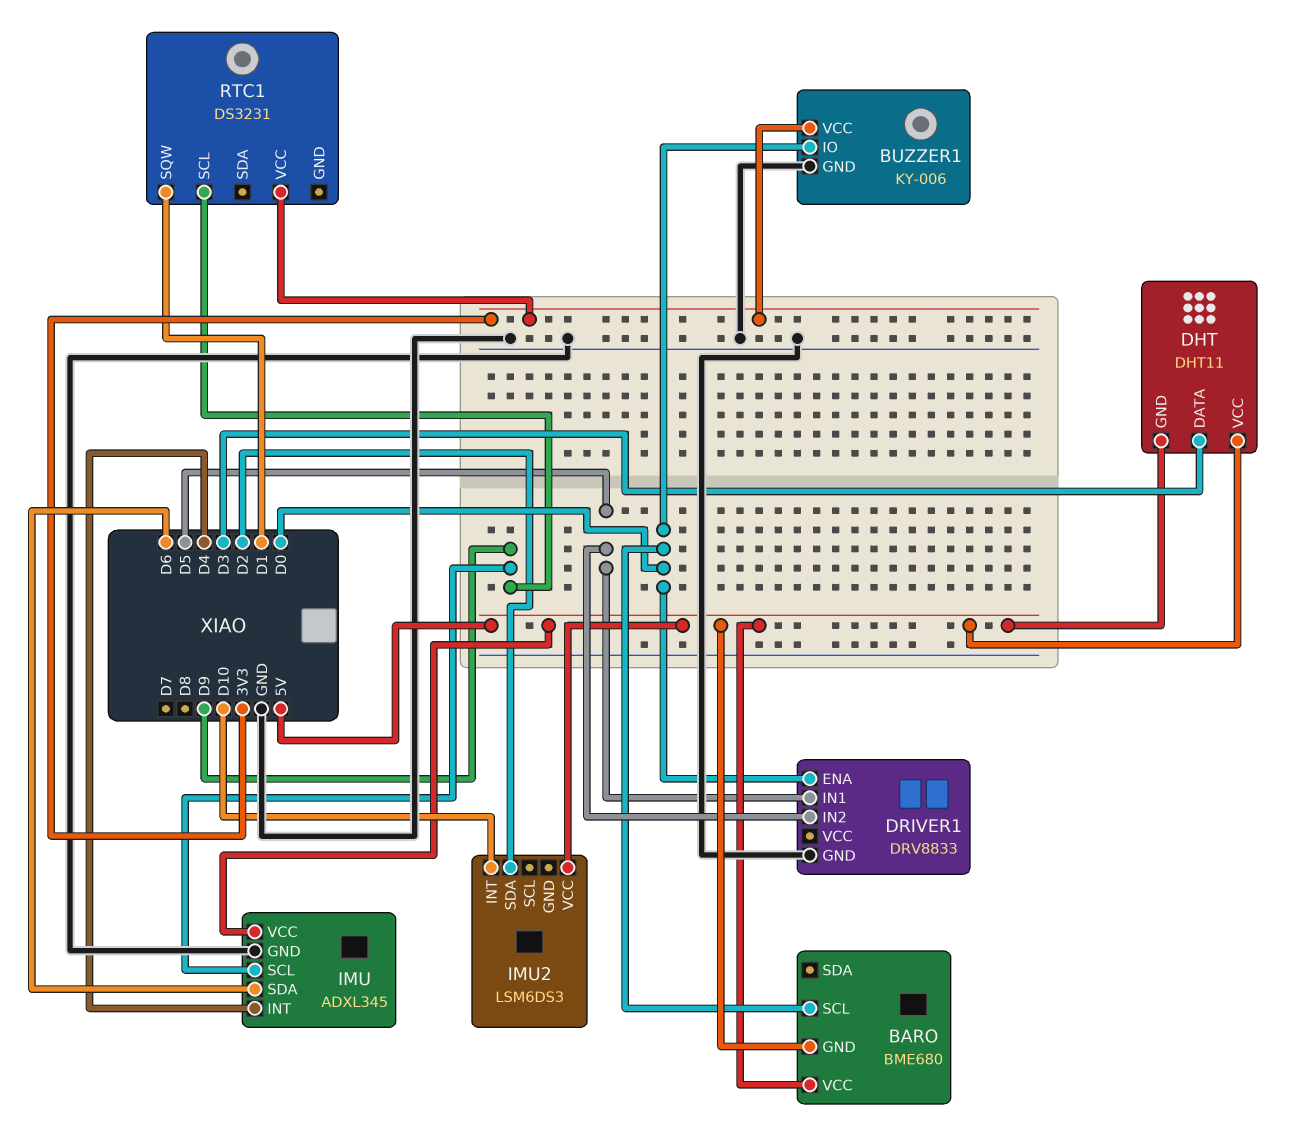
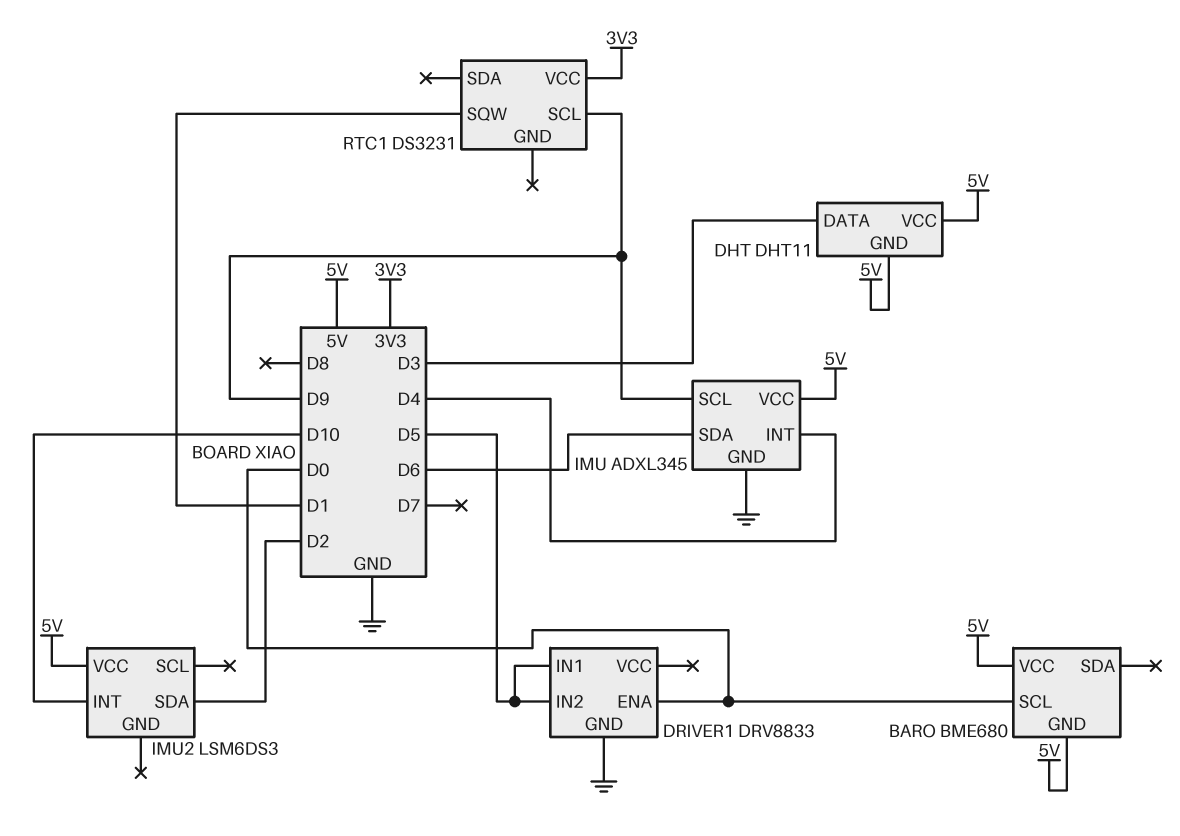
BUZZER1: KY-006 -> none
BUZZER1 pin GND: GND -> none
BUZZER1 pin IO: D0 -> none
BUZZER1 pin VCC: 3V3 -> none

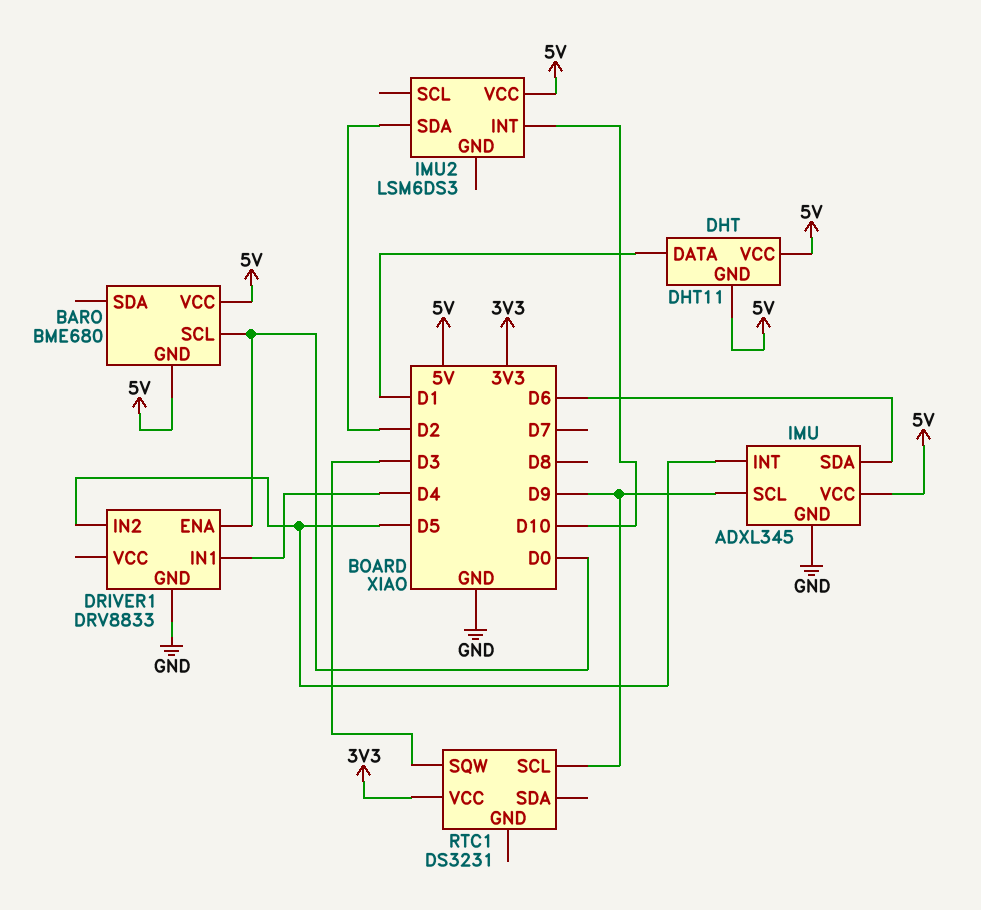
DHT pin DATA: D3 -> D1
DRIVER1 pin IN1: D5 -> D4
IMU pin INT: D4 -> D5
RTC1 pin SQW: D1 -> D3

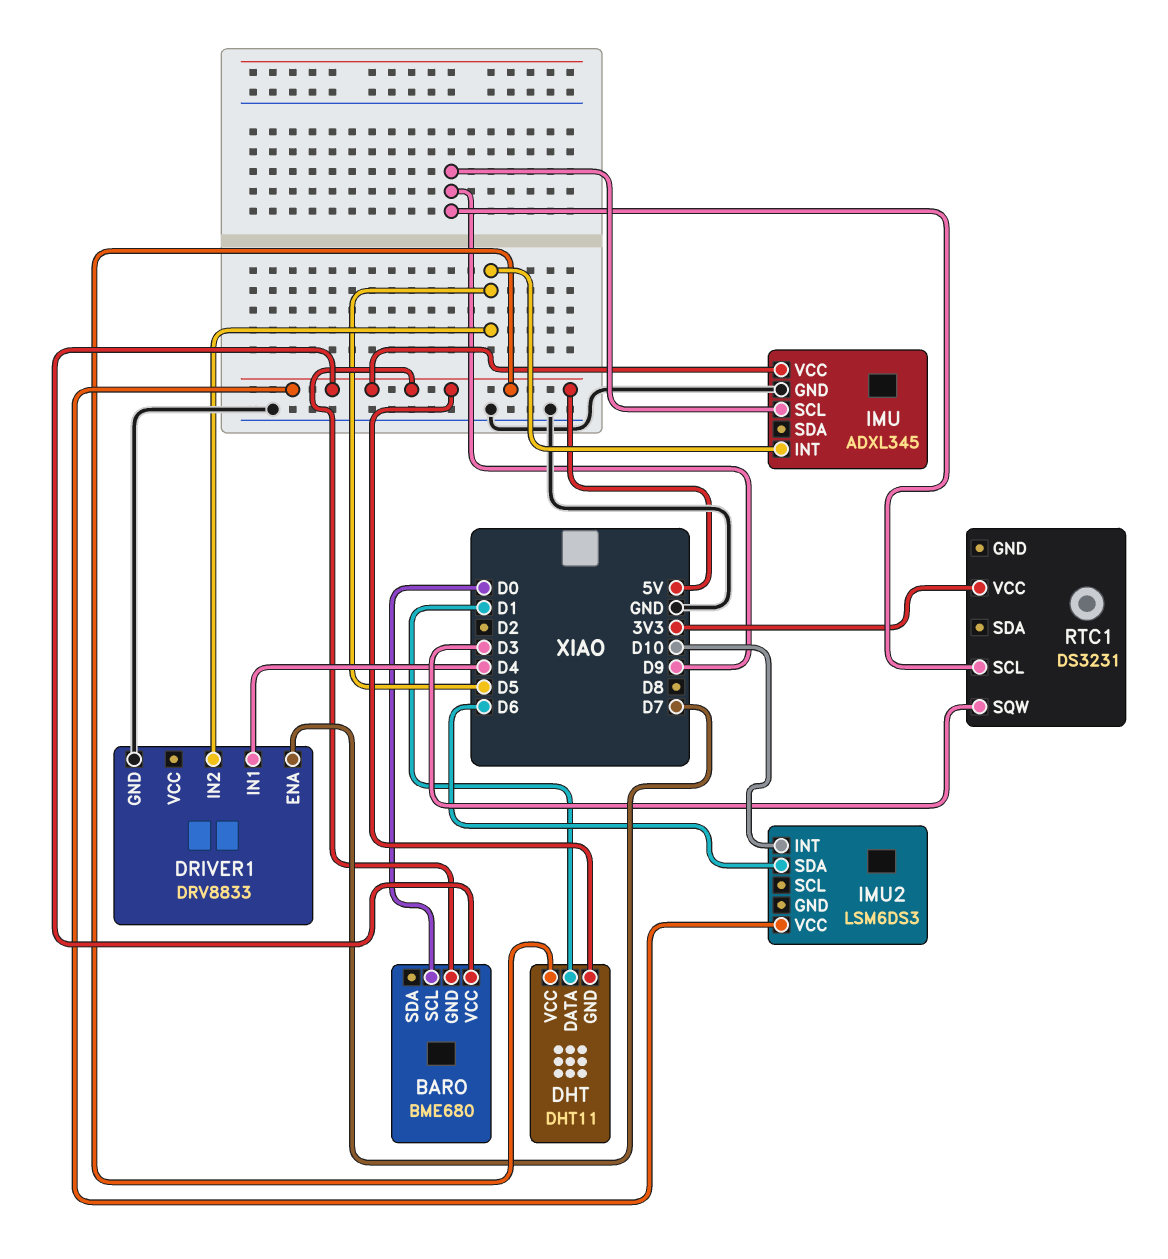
DRIVER1 pin ENA: D0 -> D7
IMU pin SDA: D6 -> none
IMU2 pin SDA: D2 -> D6

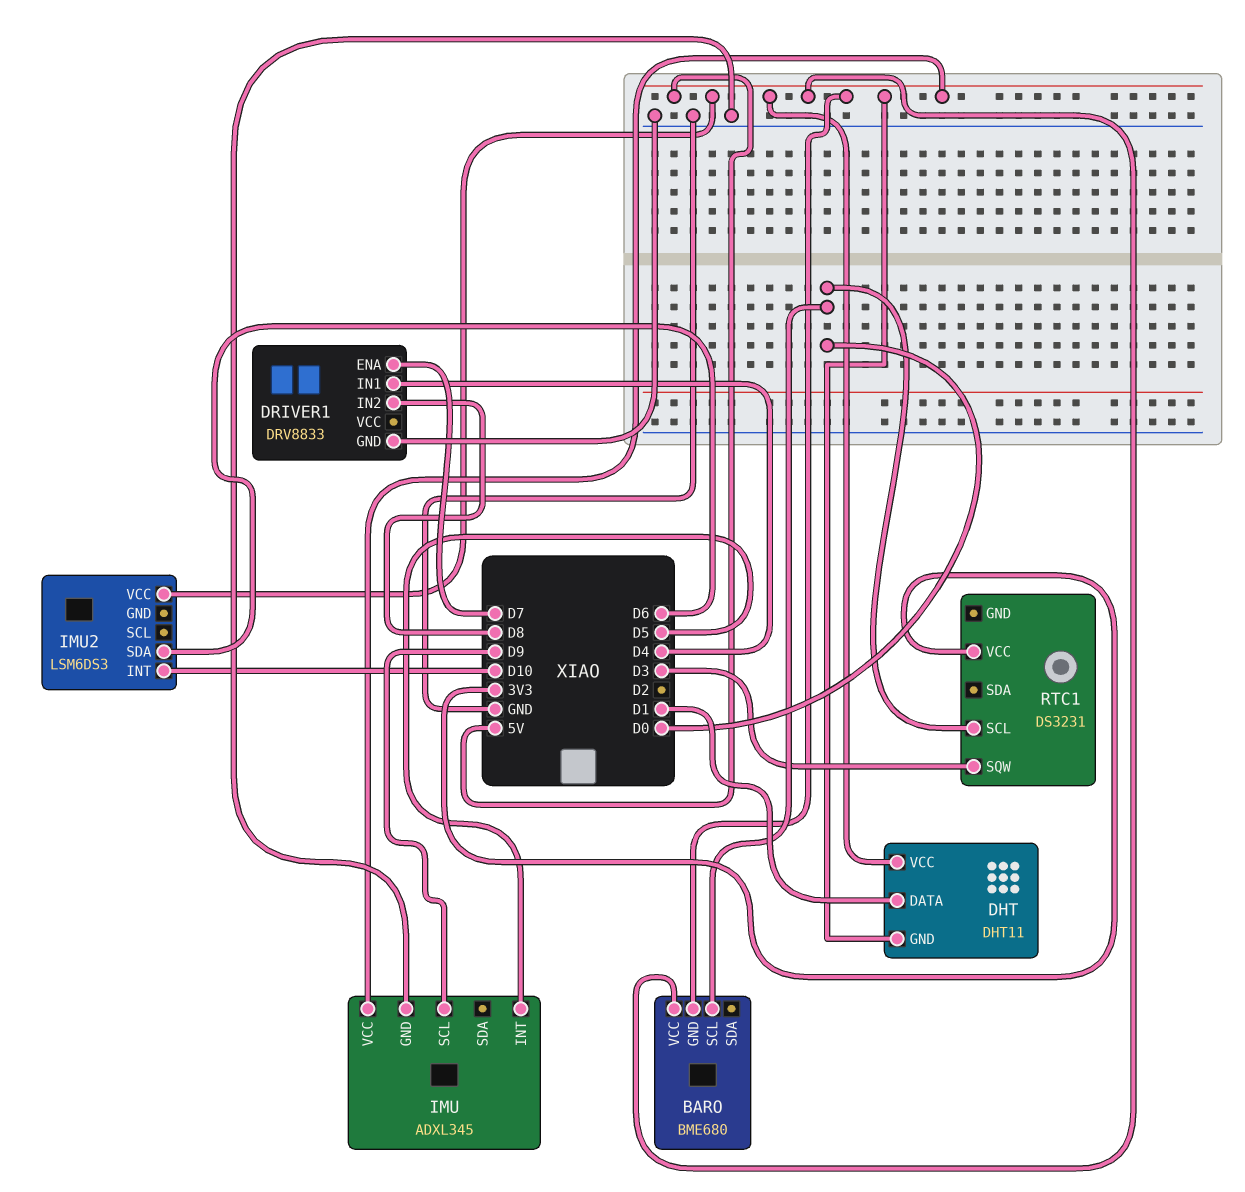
DRIVER1 pin IN2: D5 -> D8
RTC1 pin SCL: D9 -> D0

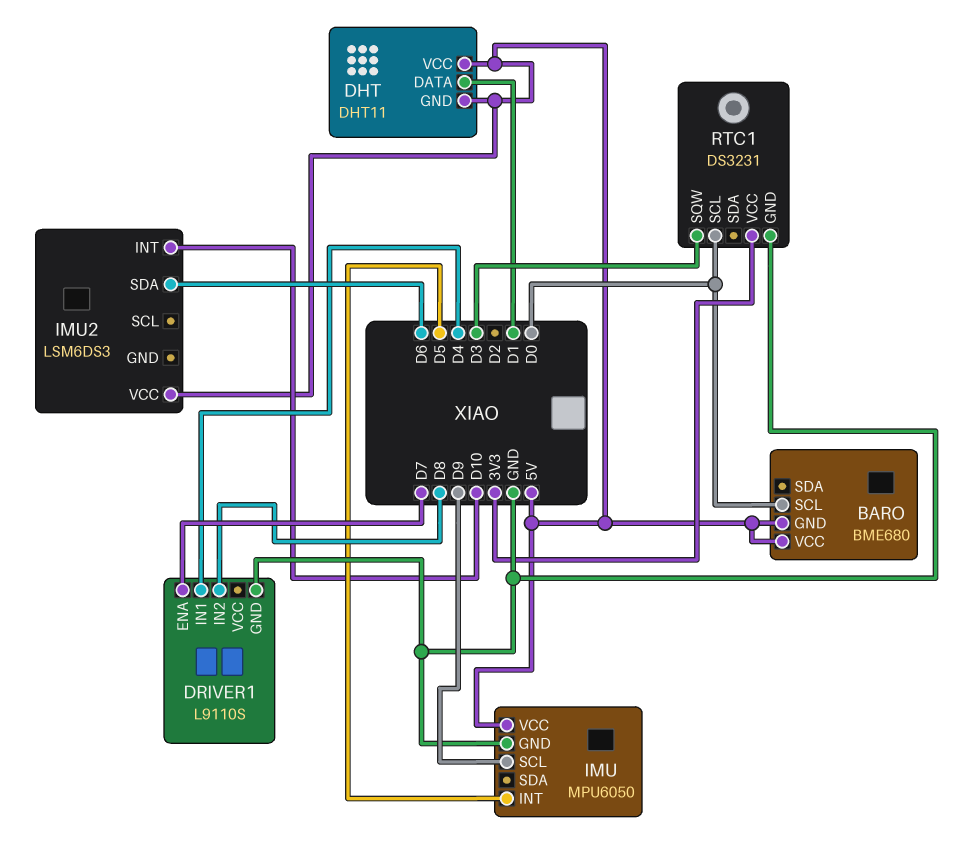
DRIVER1: DRV8833 -> L9110S
IMU: ADXL345 -> MPU6050
RTC1 pin GND: none -> GND

